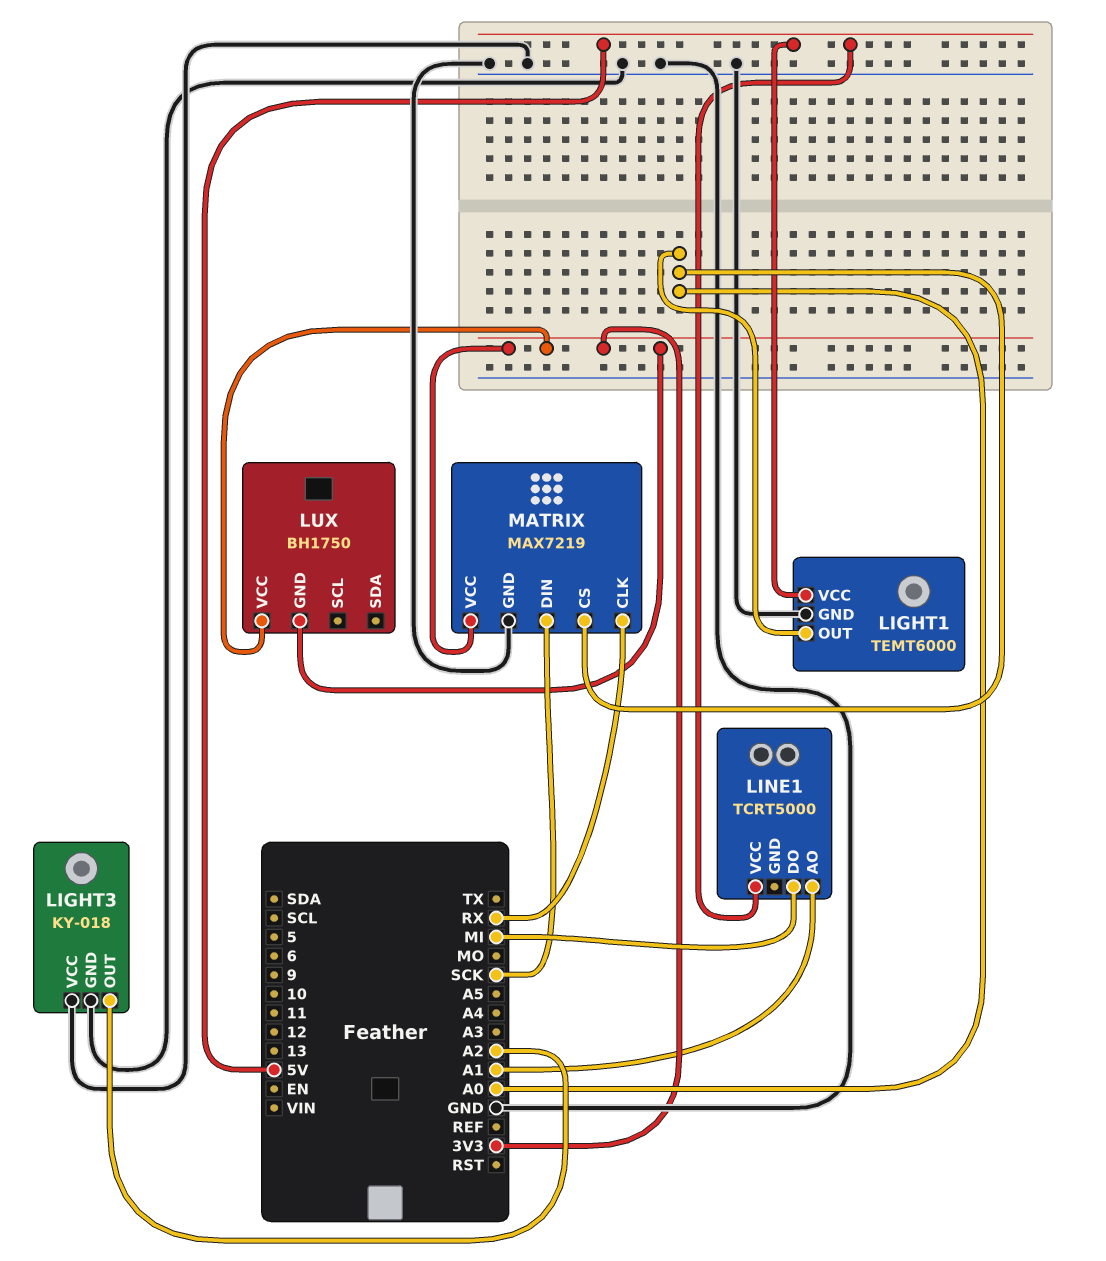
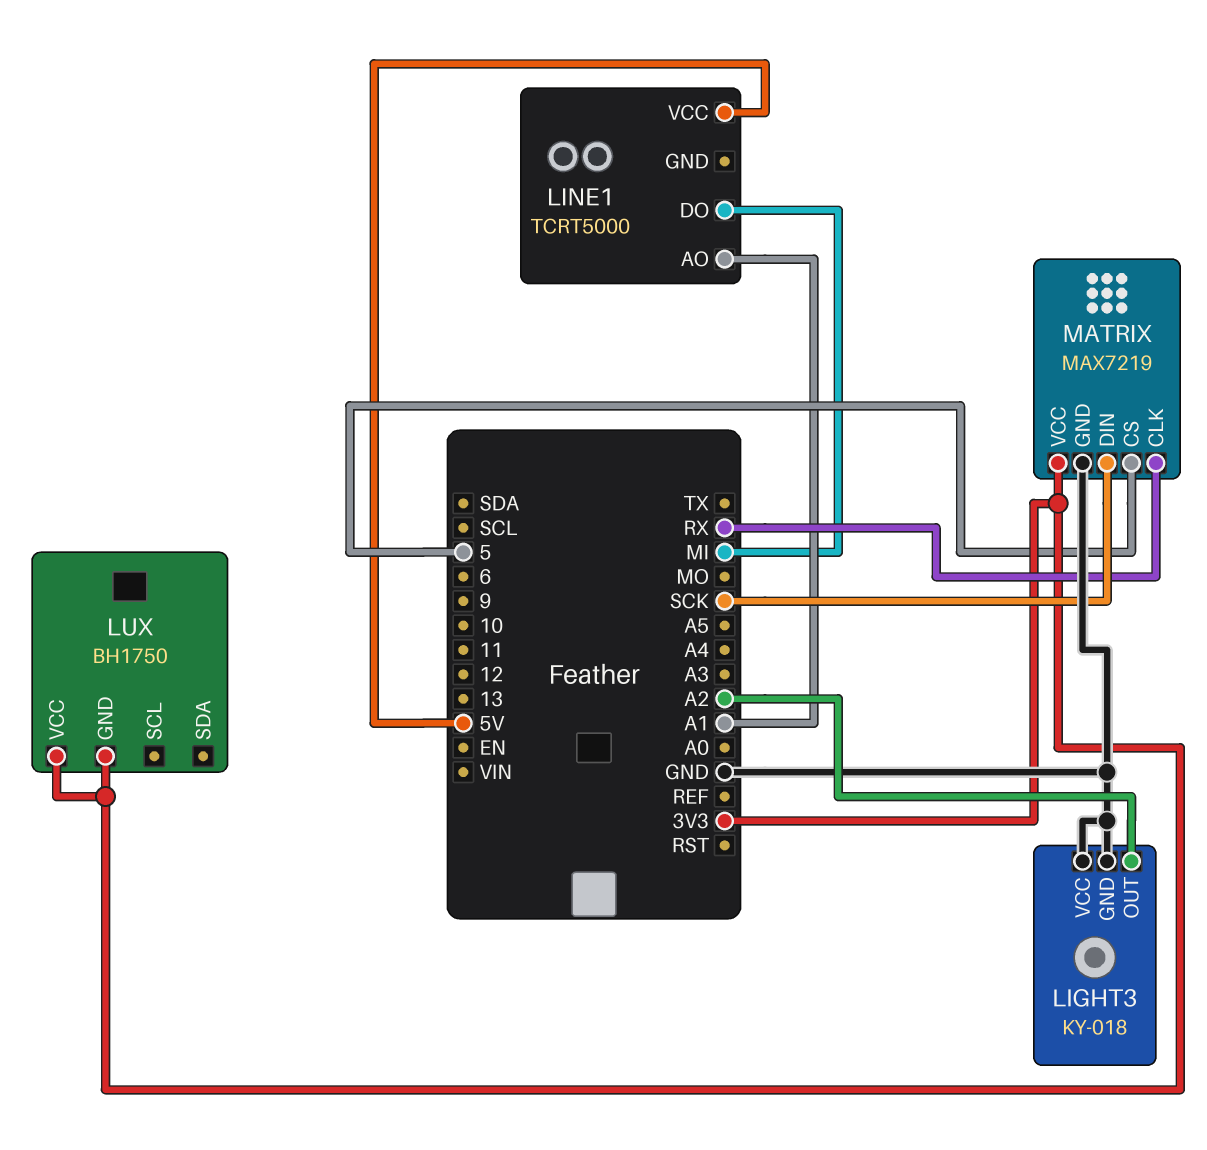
LIGHT1: TEMT6000 -> none
LIGHT1 pin GND: GND -> none
LIGHT1 pin OUT: A0 -> none
LIGHT1 pin VCC: 5V -> none
MATRIX pin CS: A0 -> 5

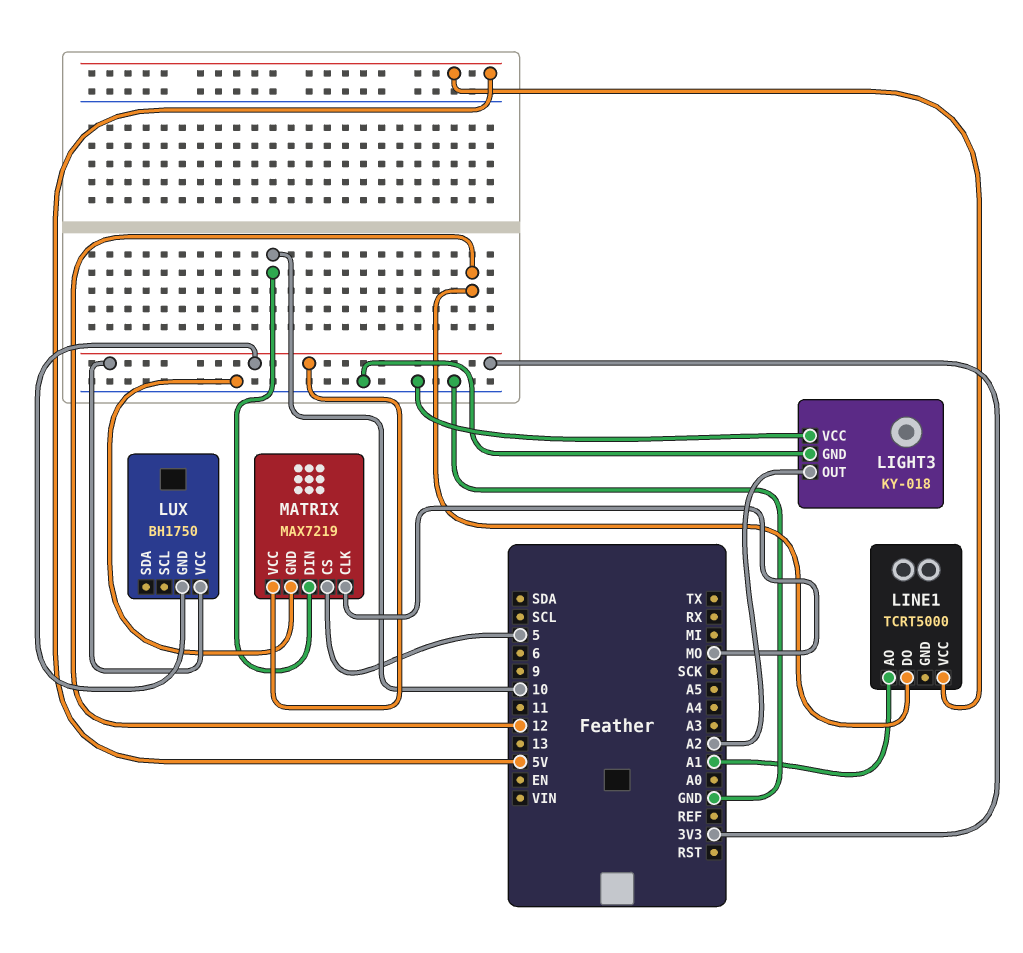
LINE1 pin DO: MI -> 12
MATRIX pin CLK: RX -> MO
MATRIX pin DIN: SCK -> 10

